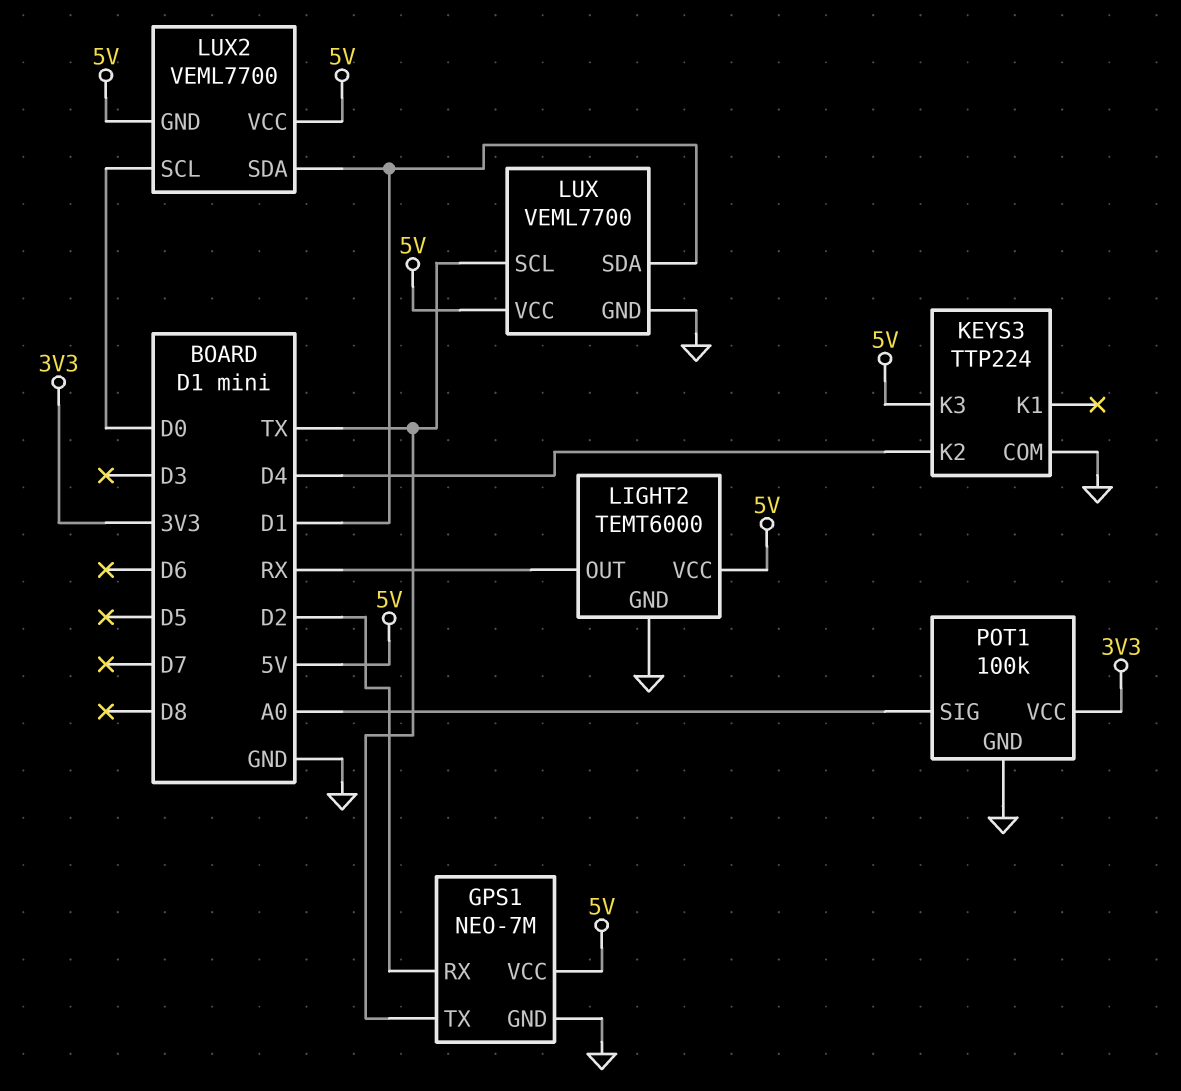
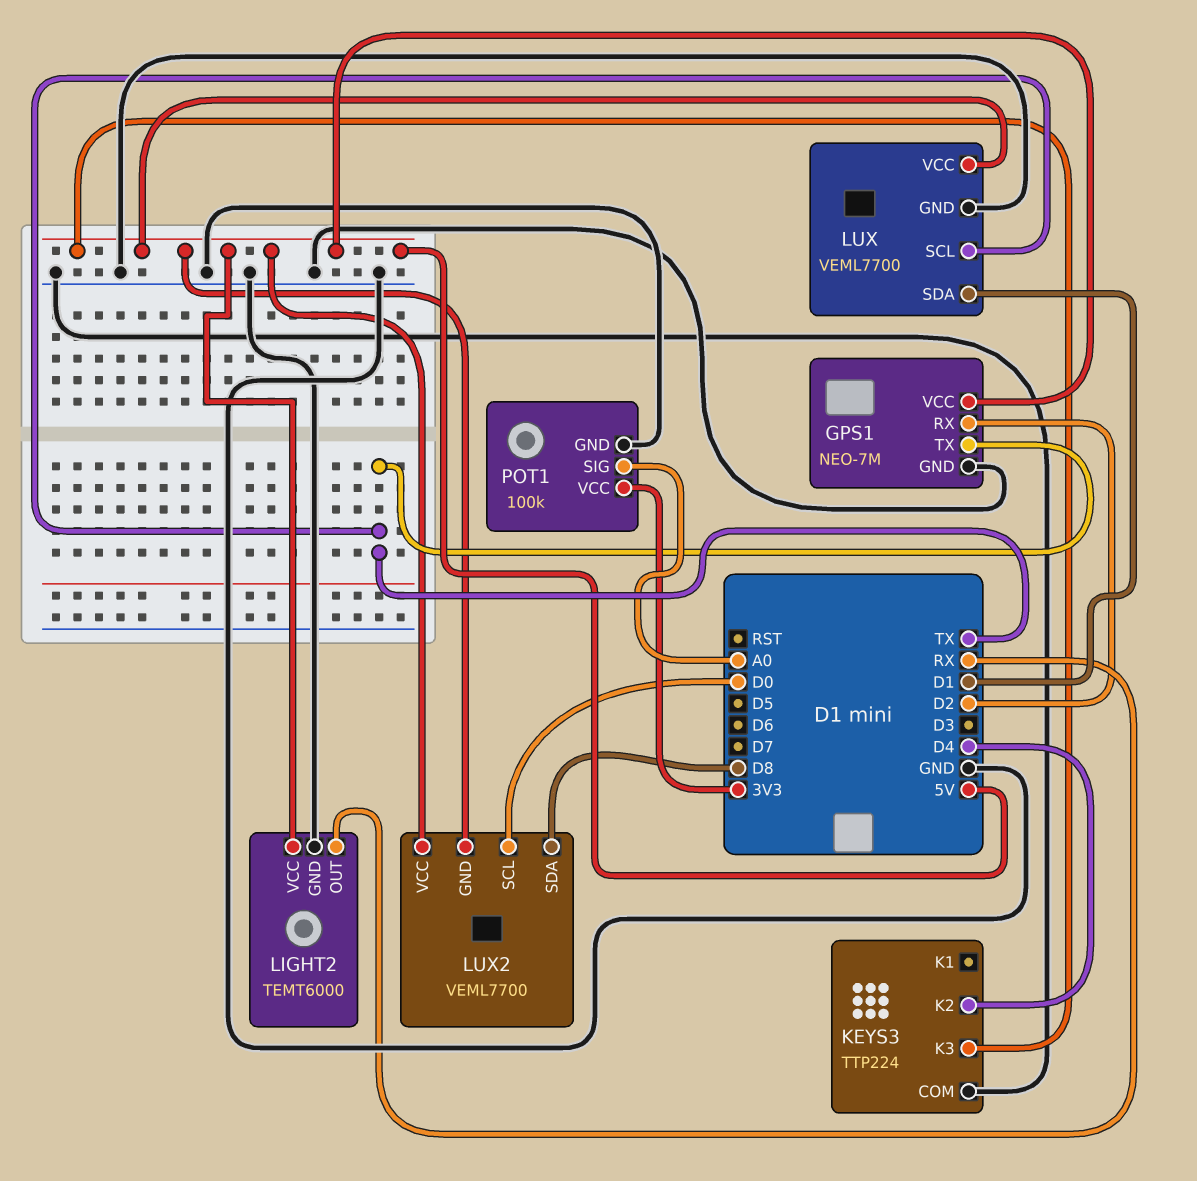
LUX2 pin SDA: D1 -> D8

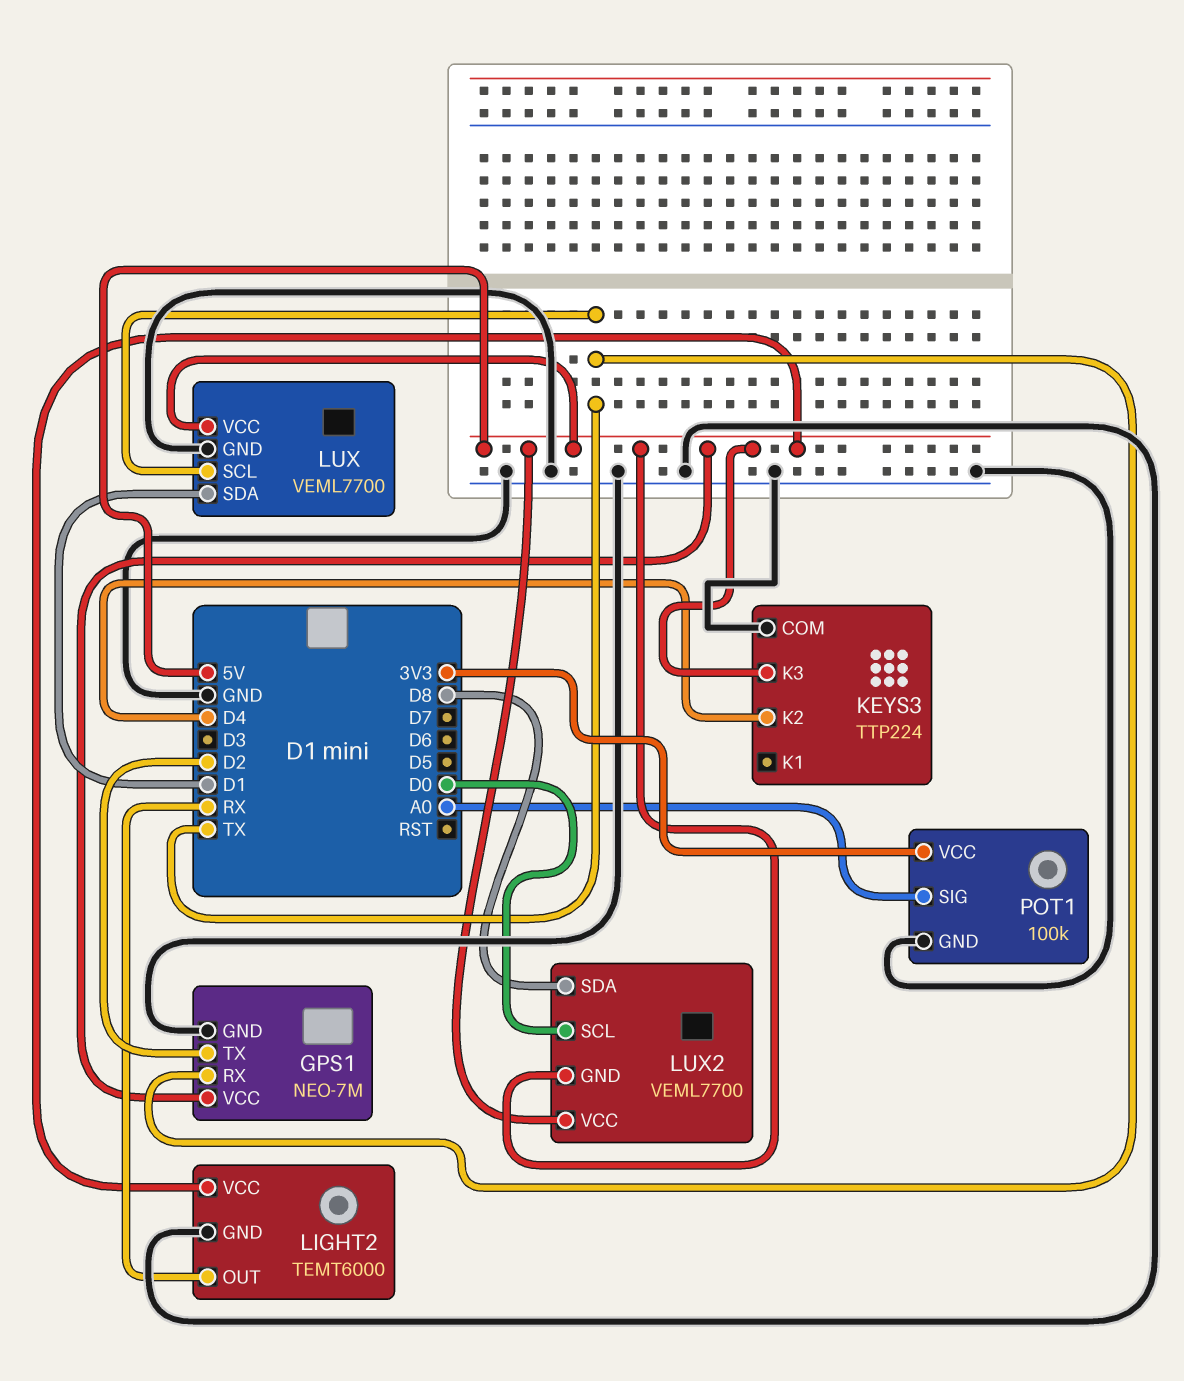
GPS1 pin RX: D2 -> TX
GPS1 pin TX: TX -> D2

